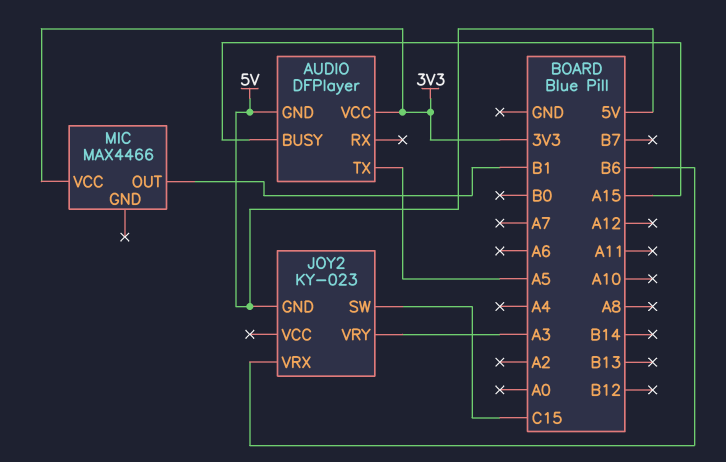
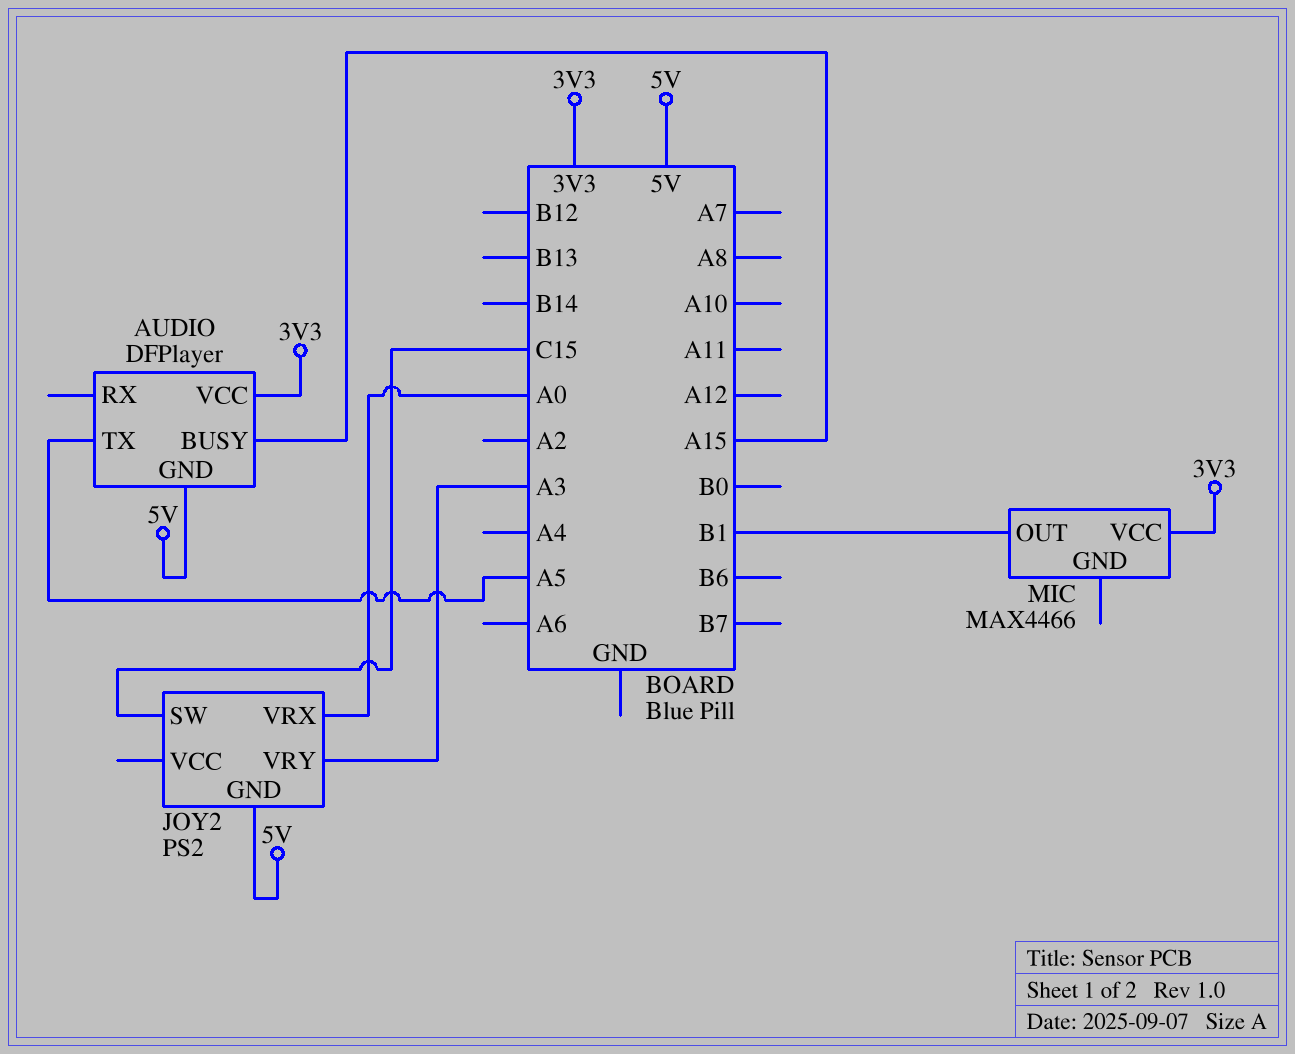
JOY2: KY-023 -> PS2
JOY2 pin VRX: B6 -> A0

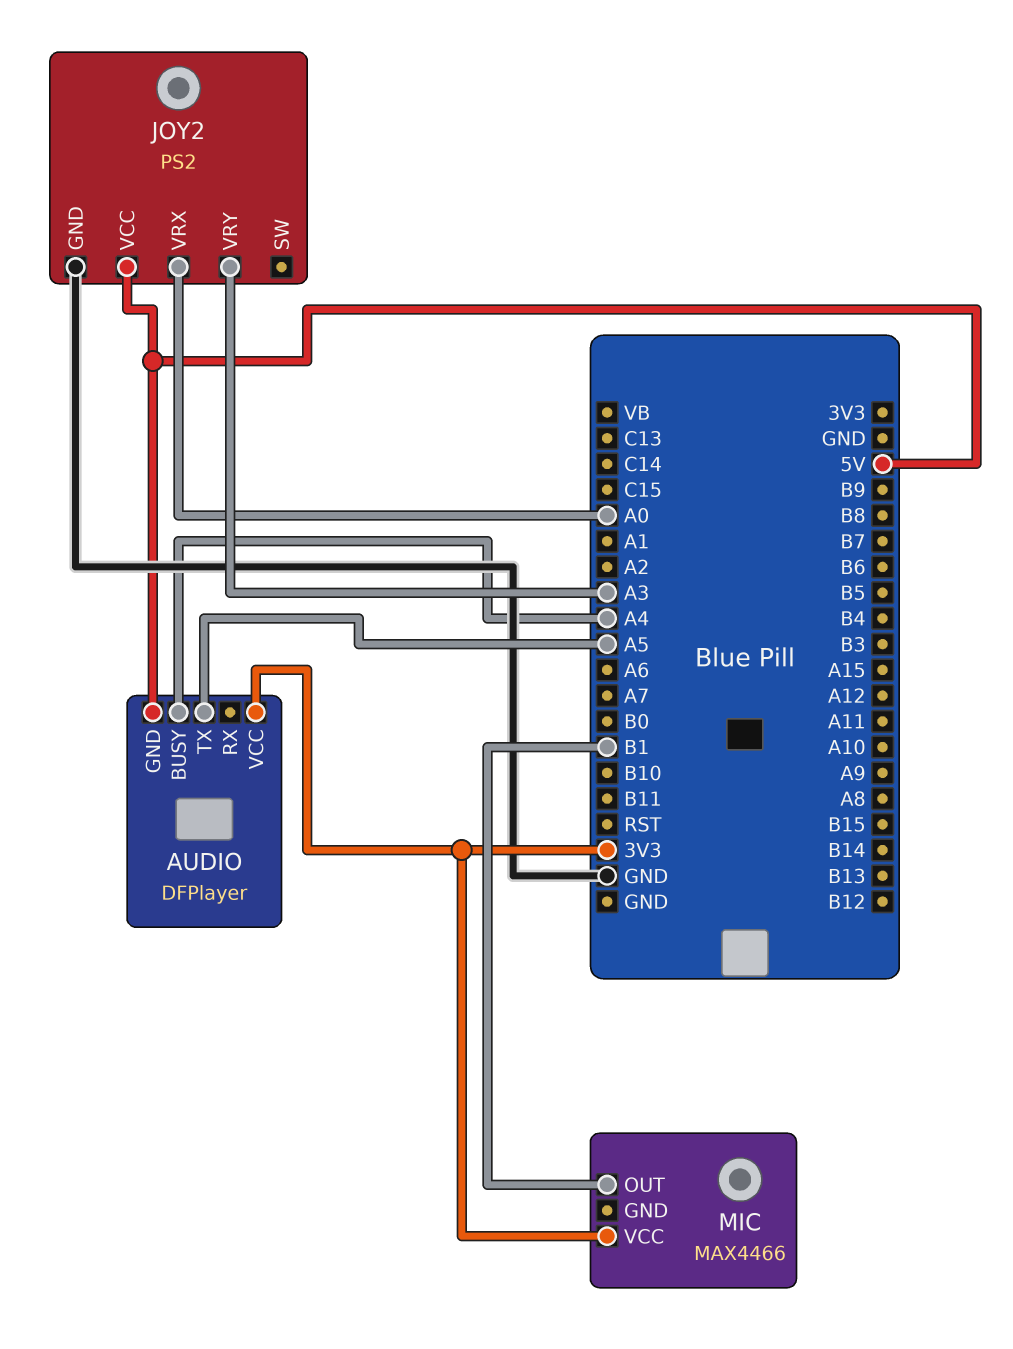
AUDIO pin BUSY: A15 -> A4
JOY2 pin GND: 5V -> GND
JOY2 pin SW: C15 -> none
JOY2 pin VCC: none -> 5V

